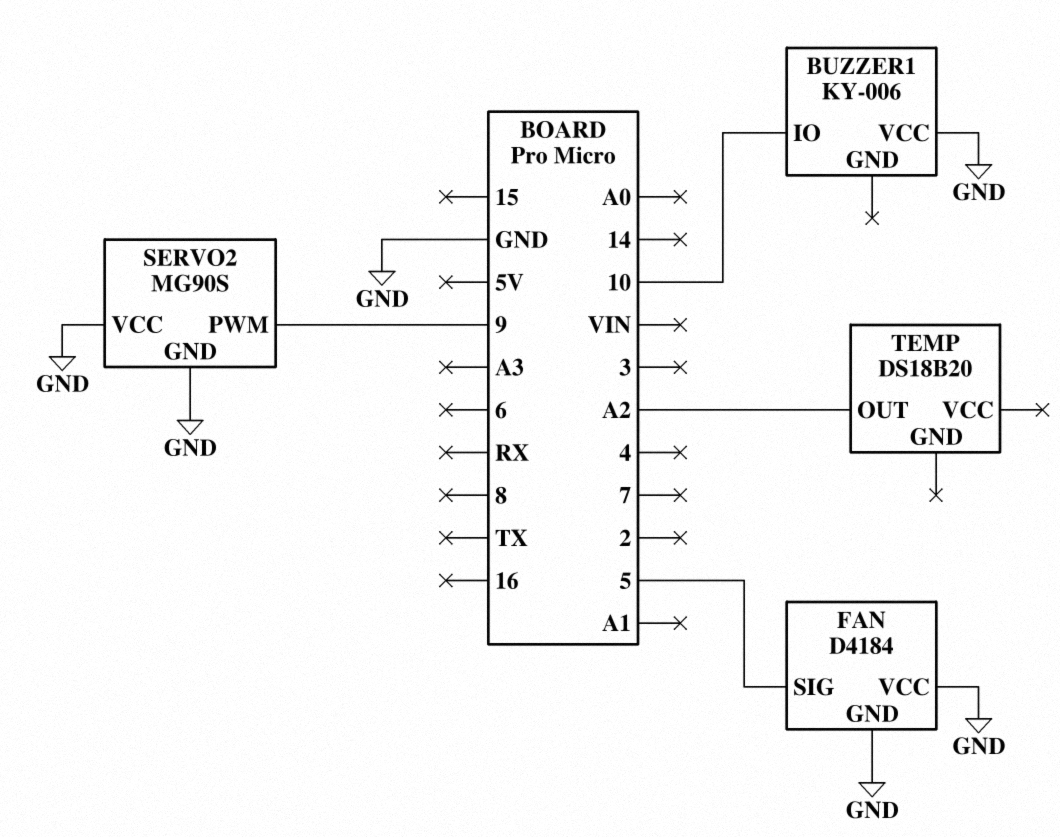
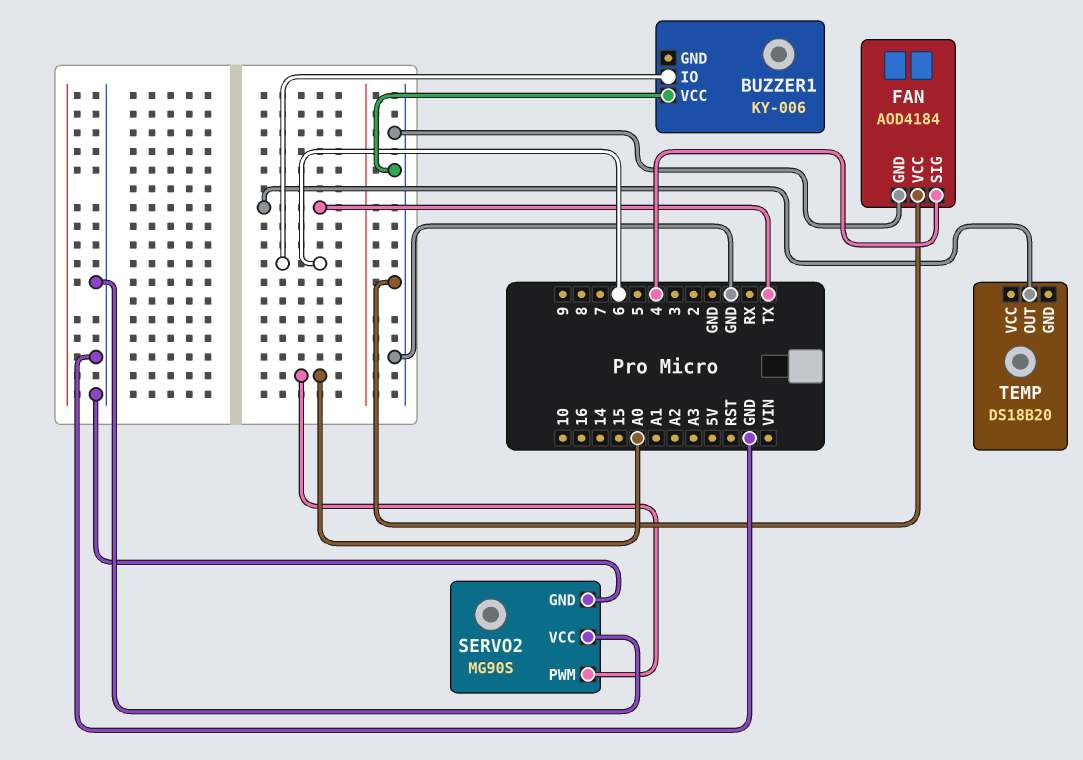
BUZZER1 pin IO: 10 -> 6
FAN: D4184 -> AOD4184
FAN pin SIG: 5 -> 4
SERVO2 pin PWM: 9 -> A0
TEMP pin OUT: A2 -> TX

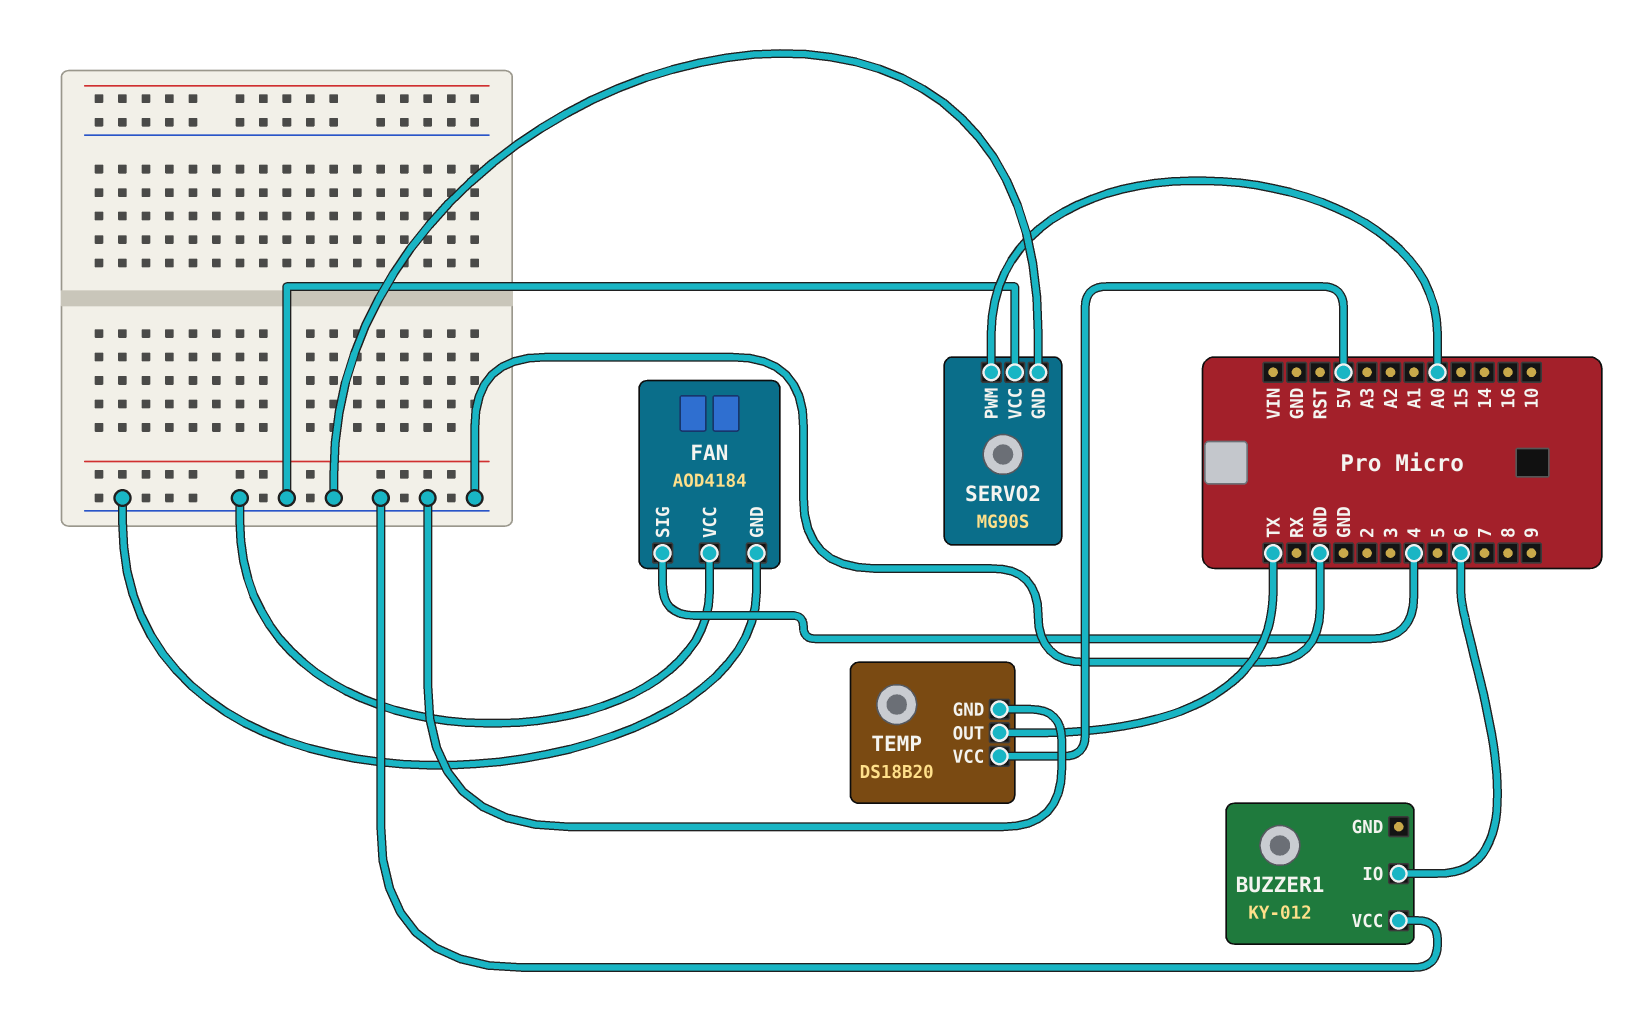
BUZZER1: KY-006 -> KY-012
TEMP pin GND: none -> GND
TEMP pin VCC: none -> 5V

